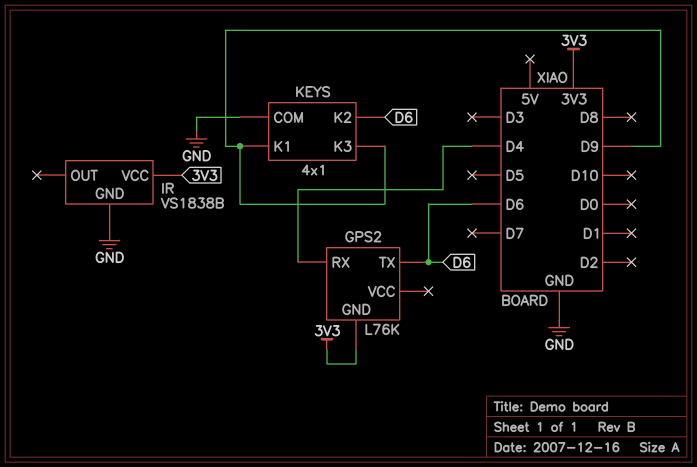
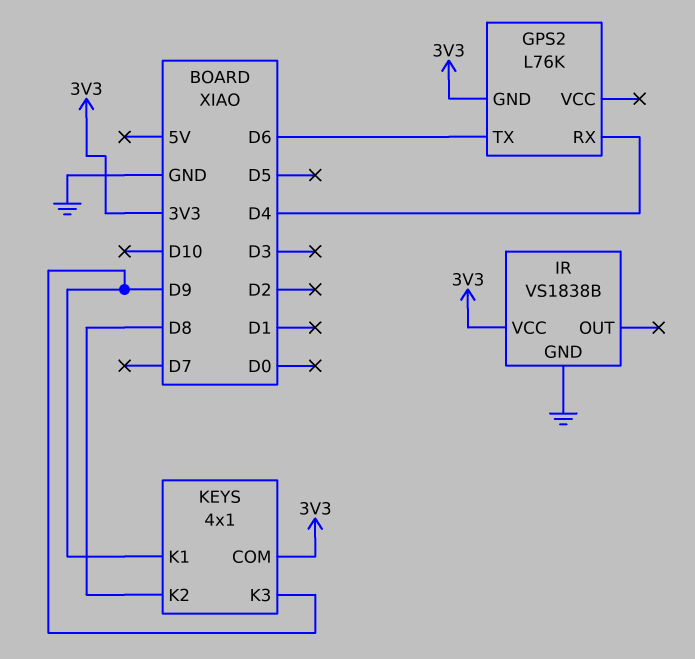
KEYS pin COM: GND -> 3V3
KEYS pin K2: D6 -> D8

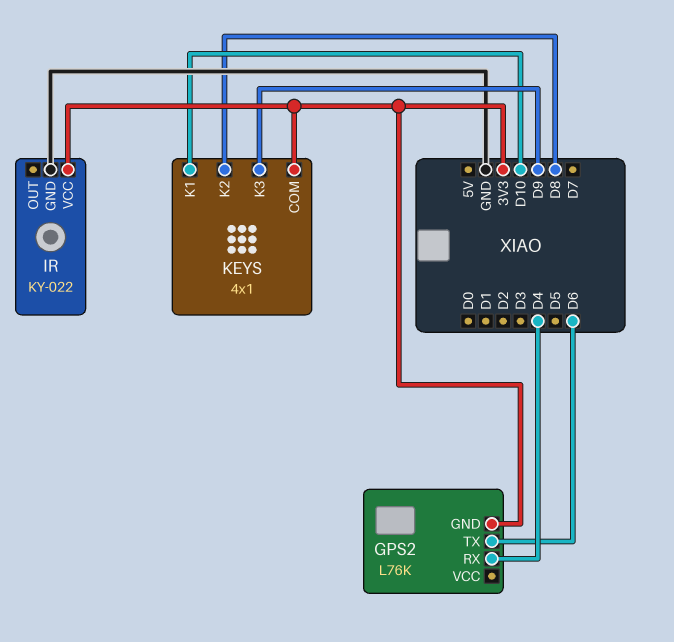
IR: VS1838B -> KY-022
KEYS pin K1: D9 -> D10

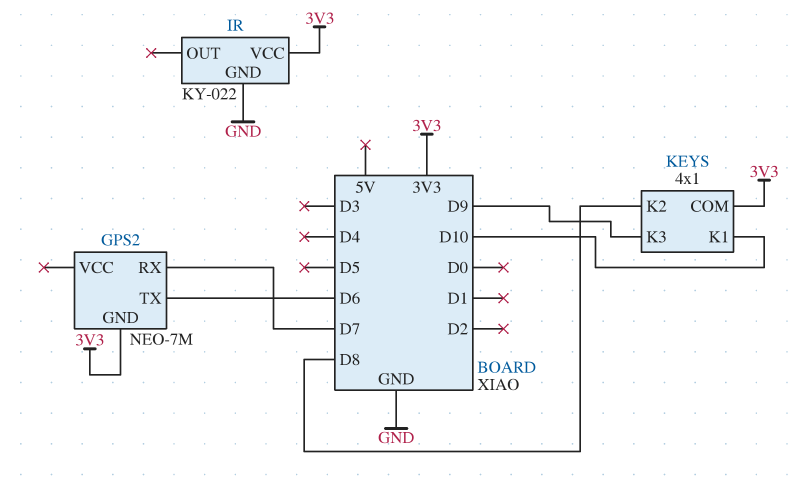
GPS2: L76K -> NEO-7M
GPS2 pin RX: D4 -> D7

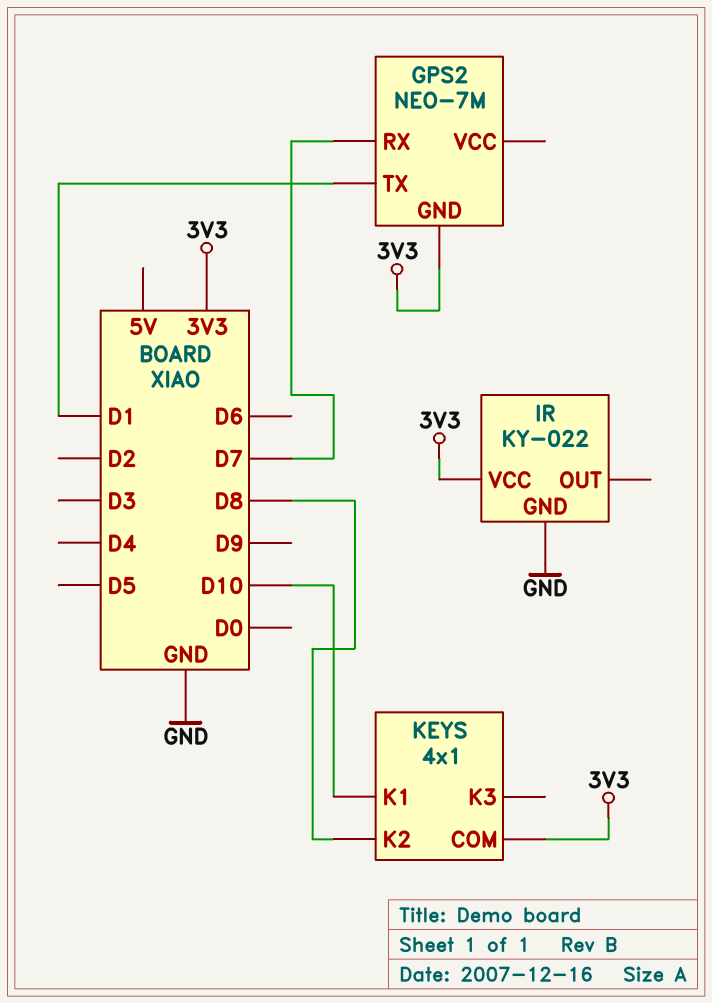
GPS2 pin TX: D6 -> D1
KEYS pin K3: D9 -> none

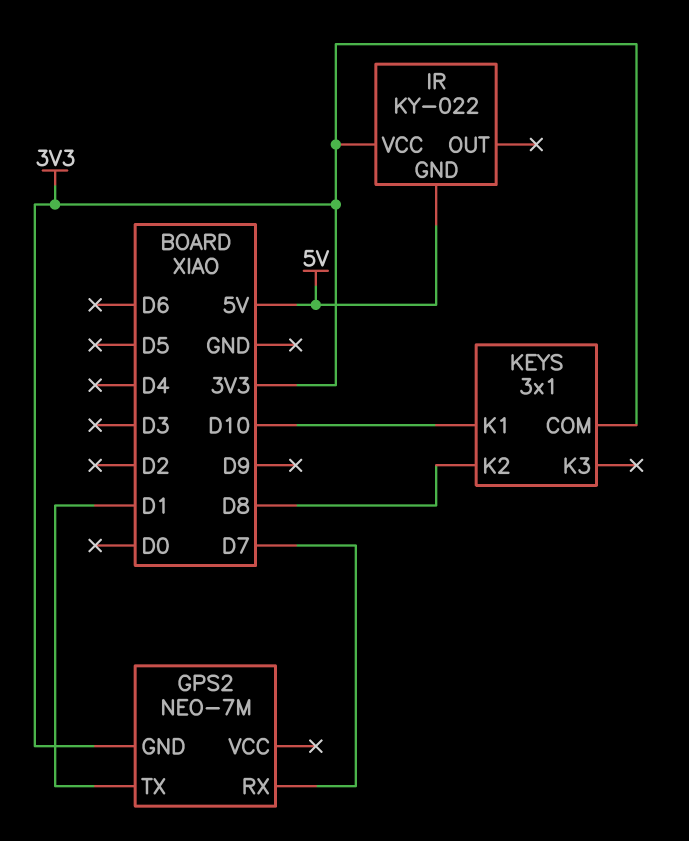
IR pin GND: GND -> 5V
KEYS: 4x1 -> 3x1

